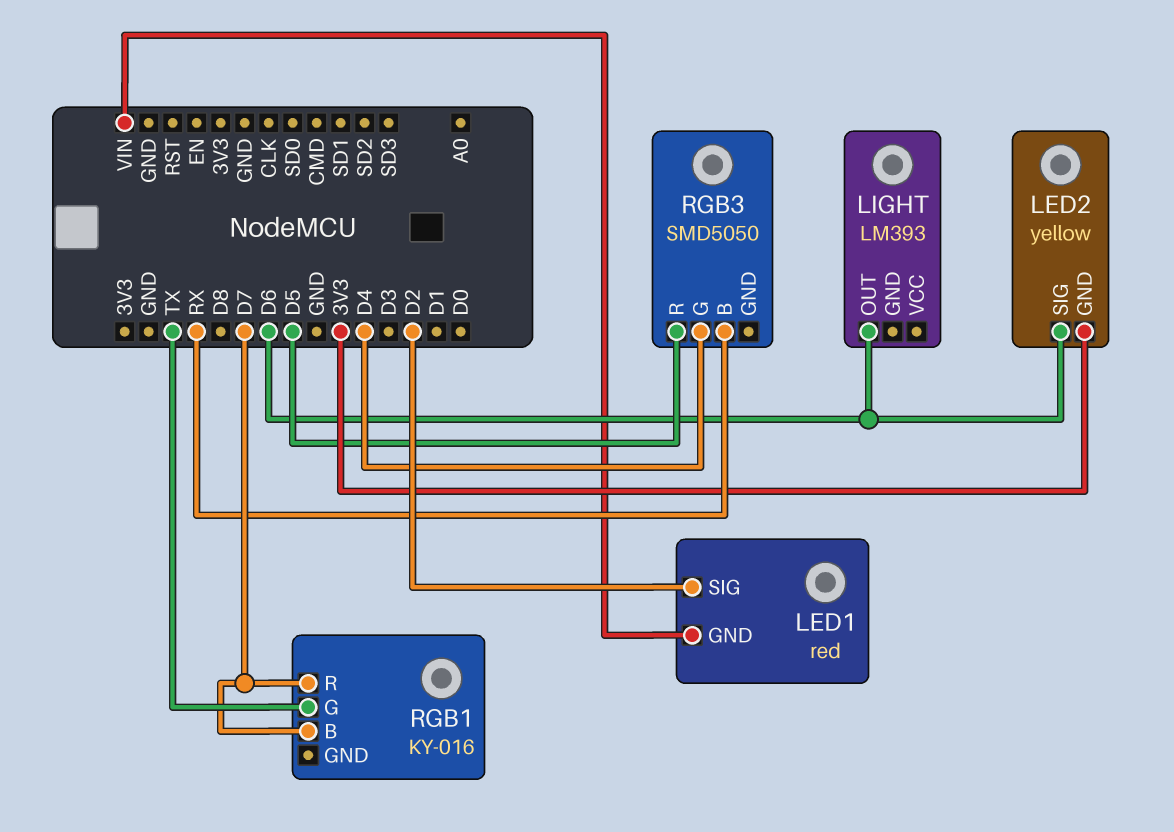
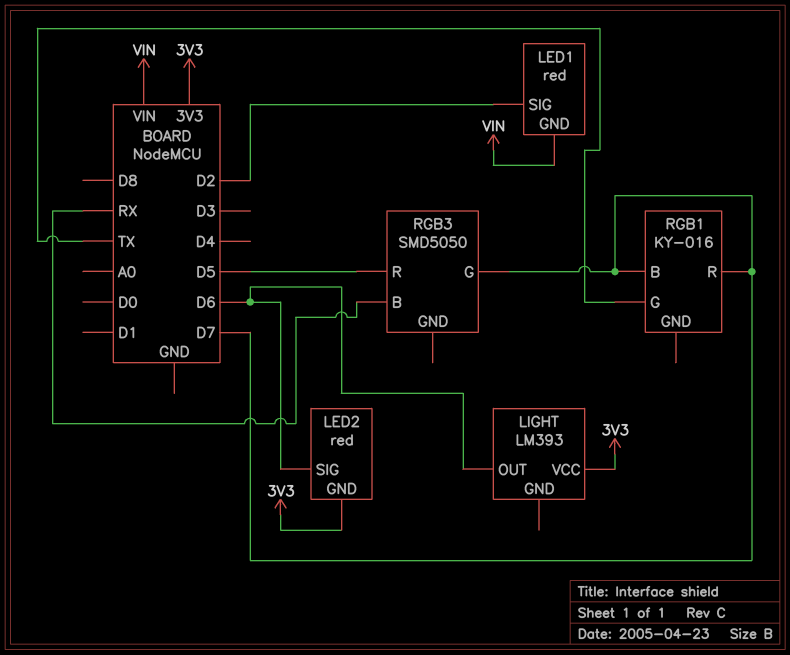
LED2: yellow -> red
LIGHT pin VCC: none -> 3V3
RGB3 pin G: D4 -> D7

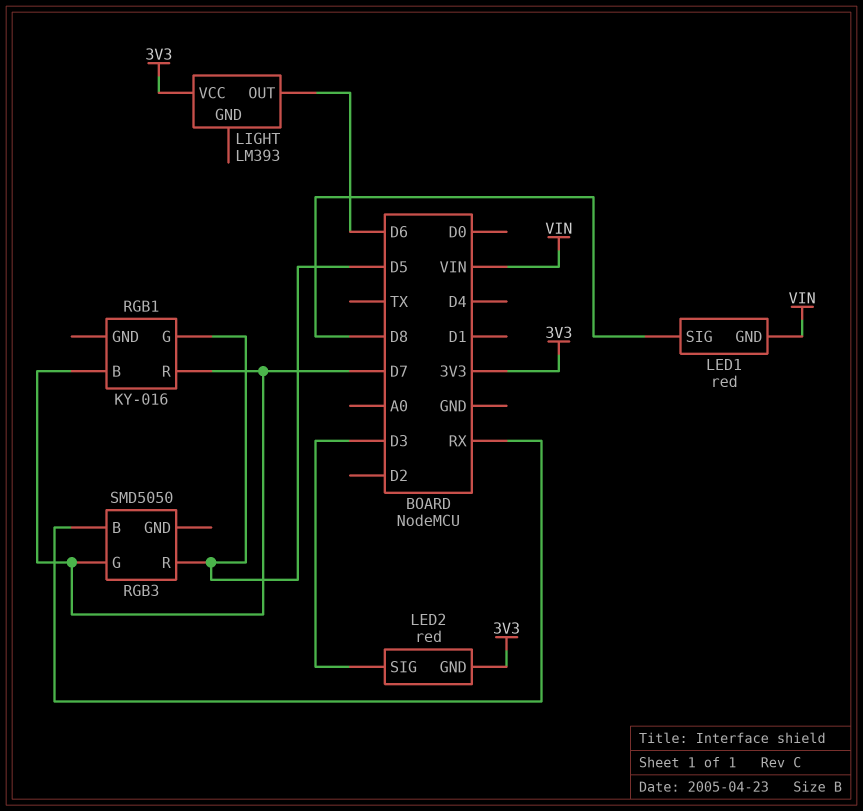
LED1 pin SIG: D2 -> D8
LED2 pin SIG: D6 -> D3
RGB1 pin G: TX -> D5

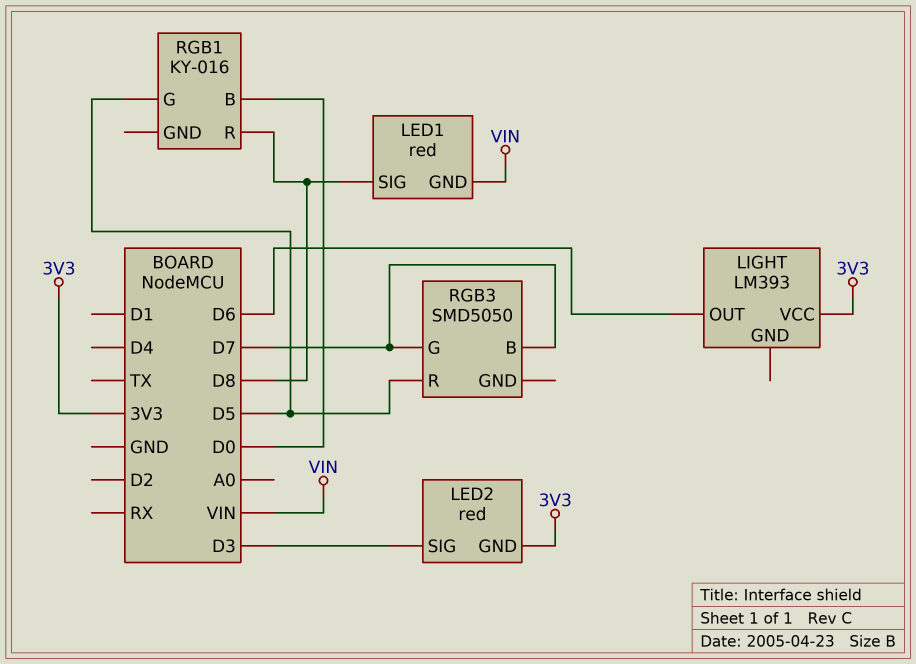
RGB1 pin B: D7 -> D0
RGB1 pin R: D7 -> D8
RGB3 pin B: RX -> D7

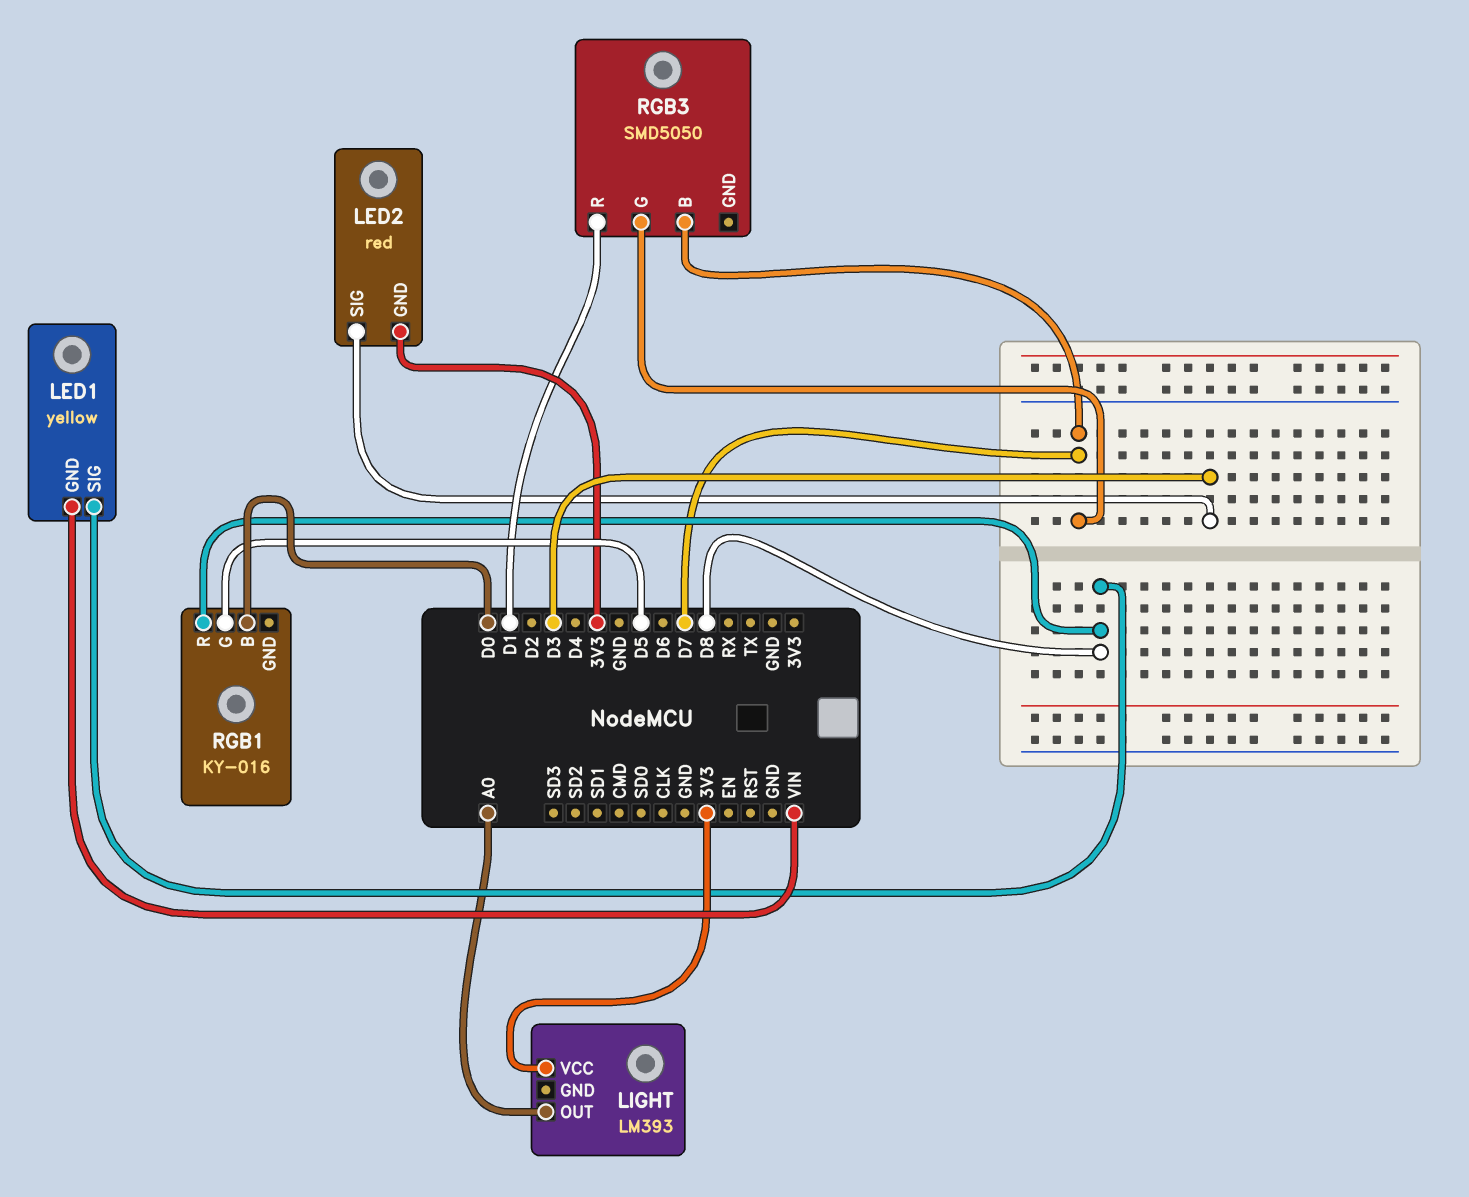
LED1: red -> yellow
LIGHT pin OUT: D6 -> A0
RGB3 pin R: D5 -> D1

